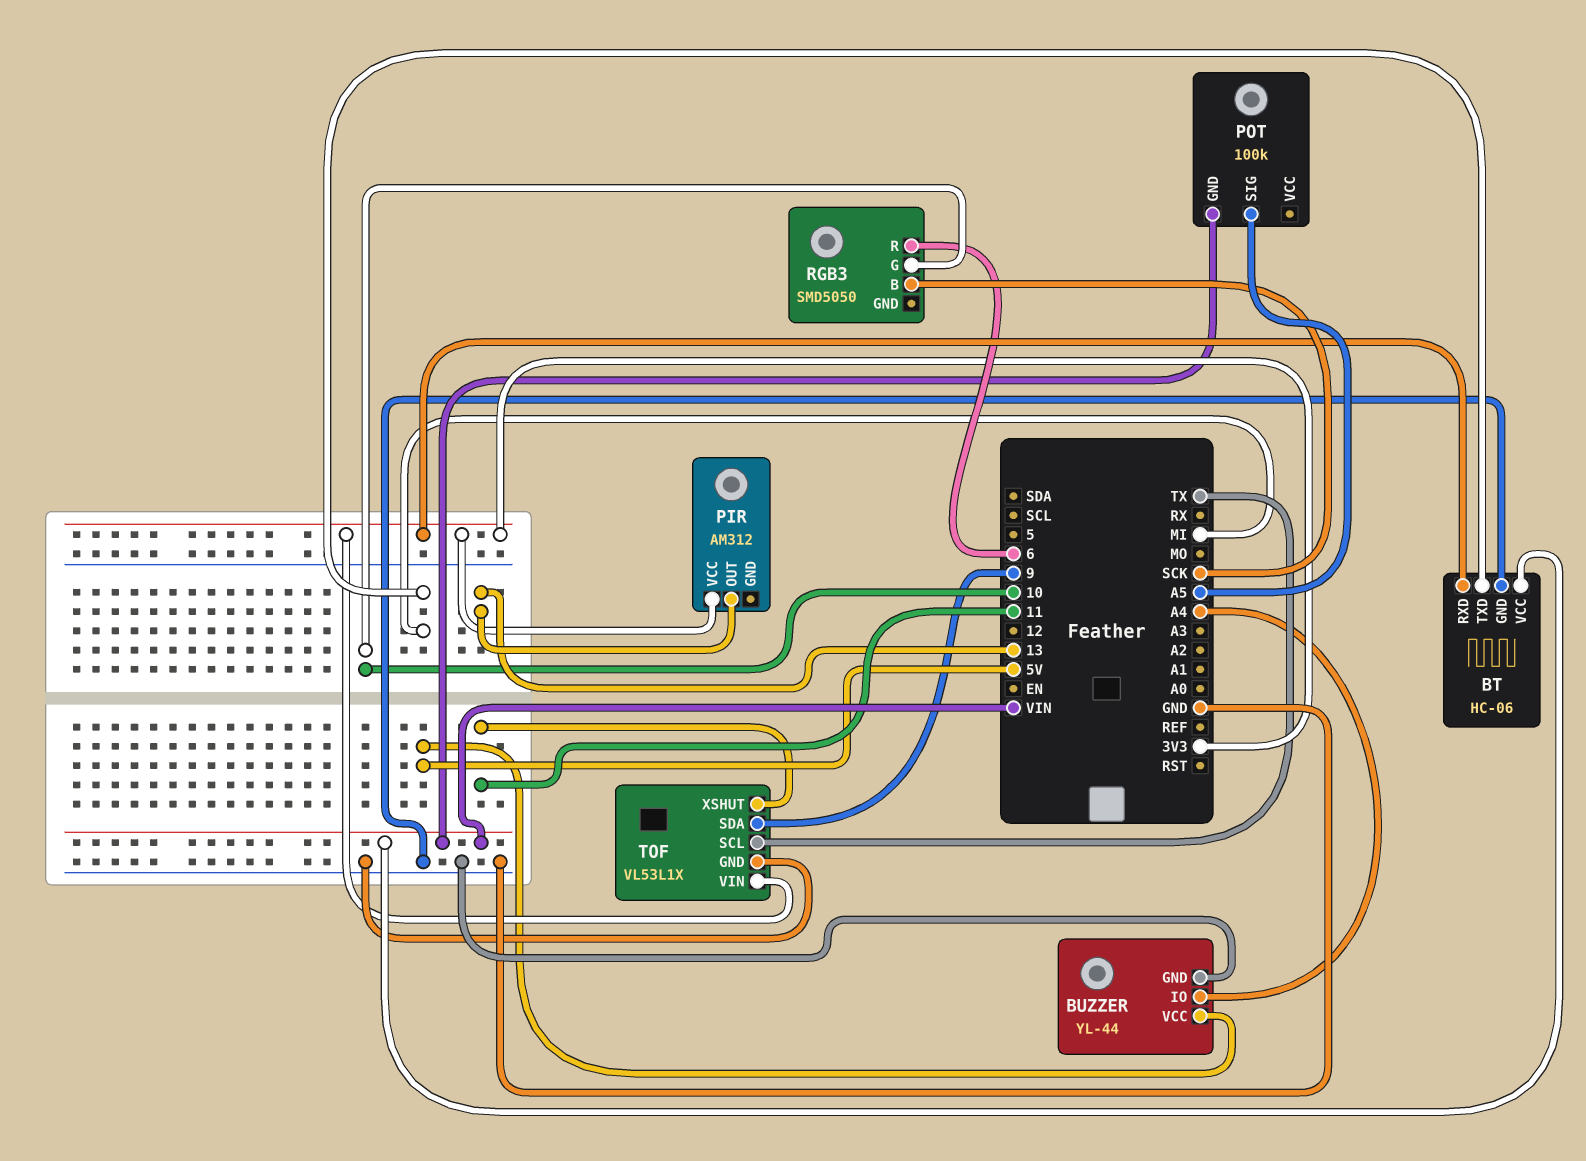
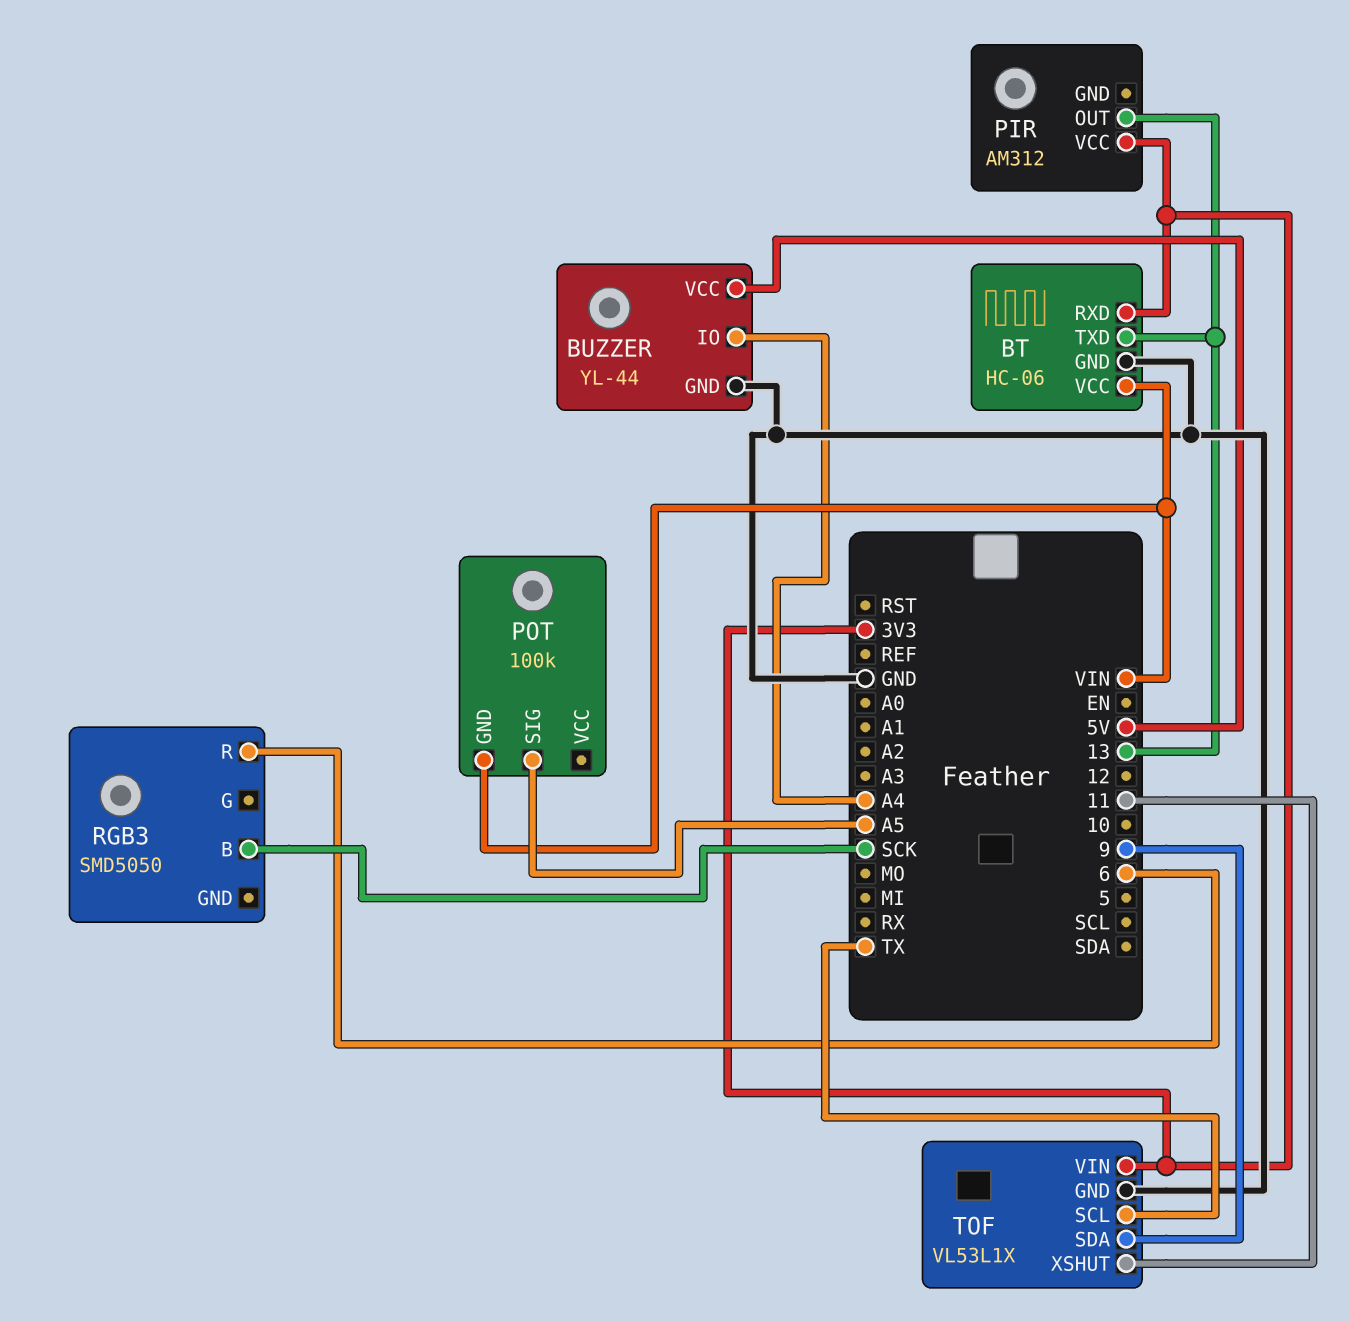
BT pin TXD: MI -> 13
RGB3 pin G: 10 -> none

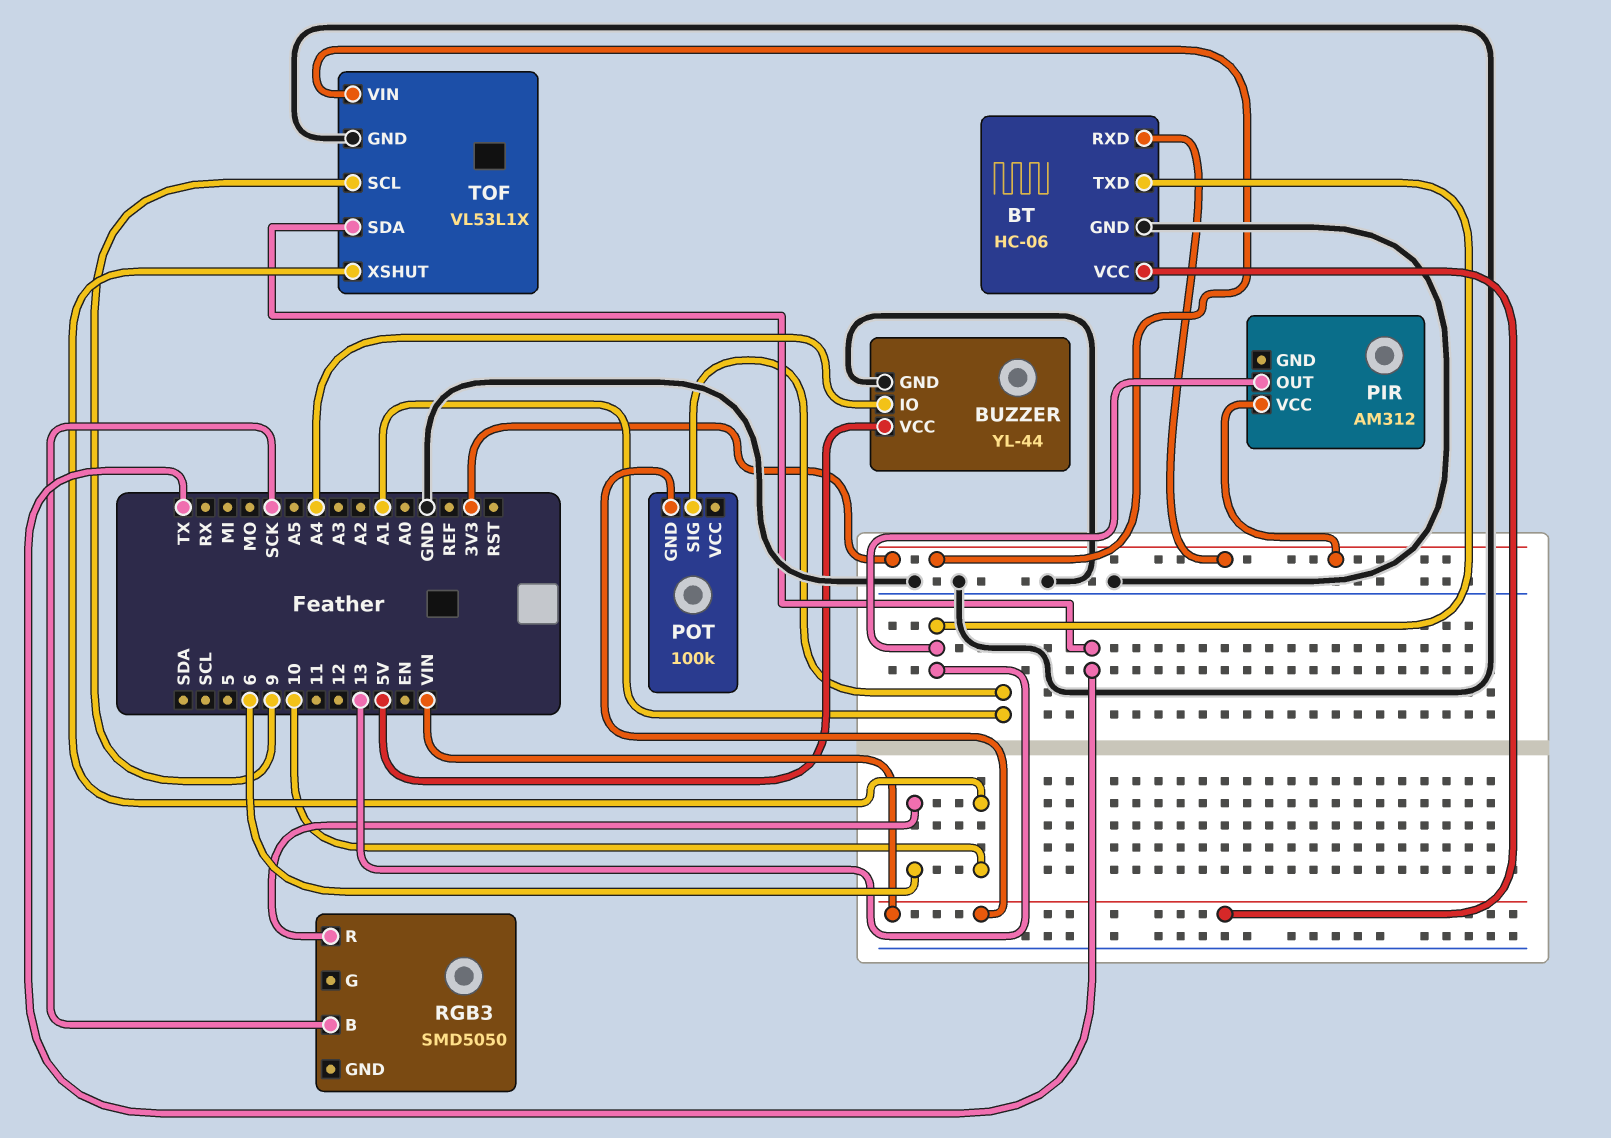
POT pin SIG: A5 -> A1
TOF pin SCL: TX -> 9
TOF pin SDA: 9 -> TX
TOF pin XSHUT: 11 -> 10

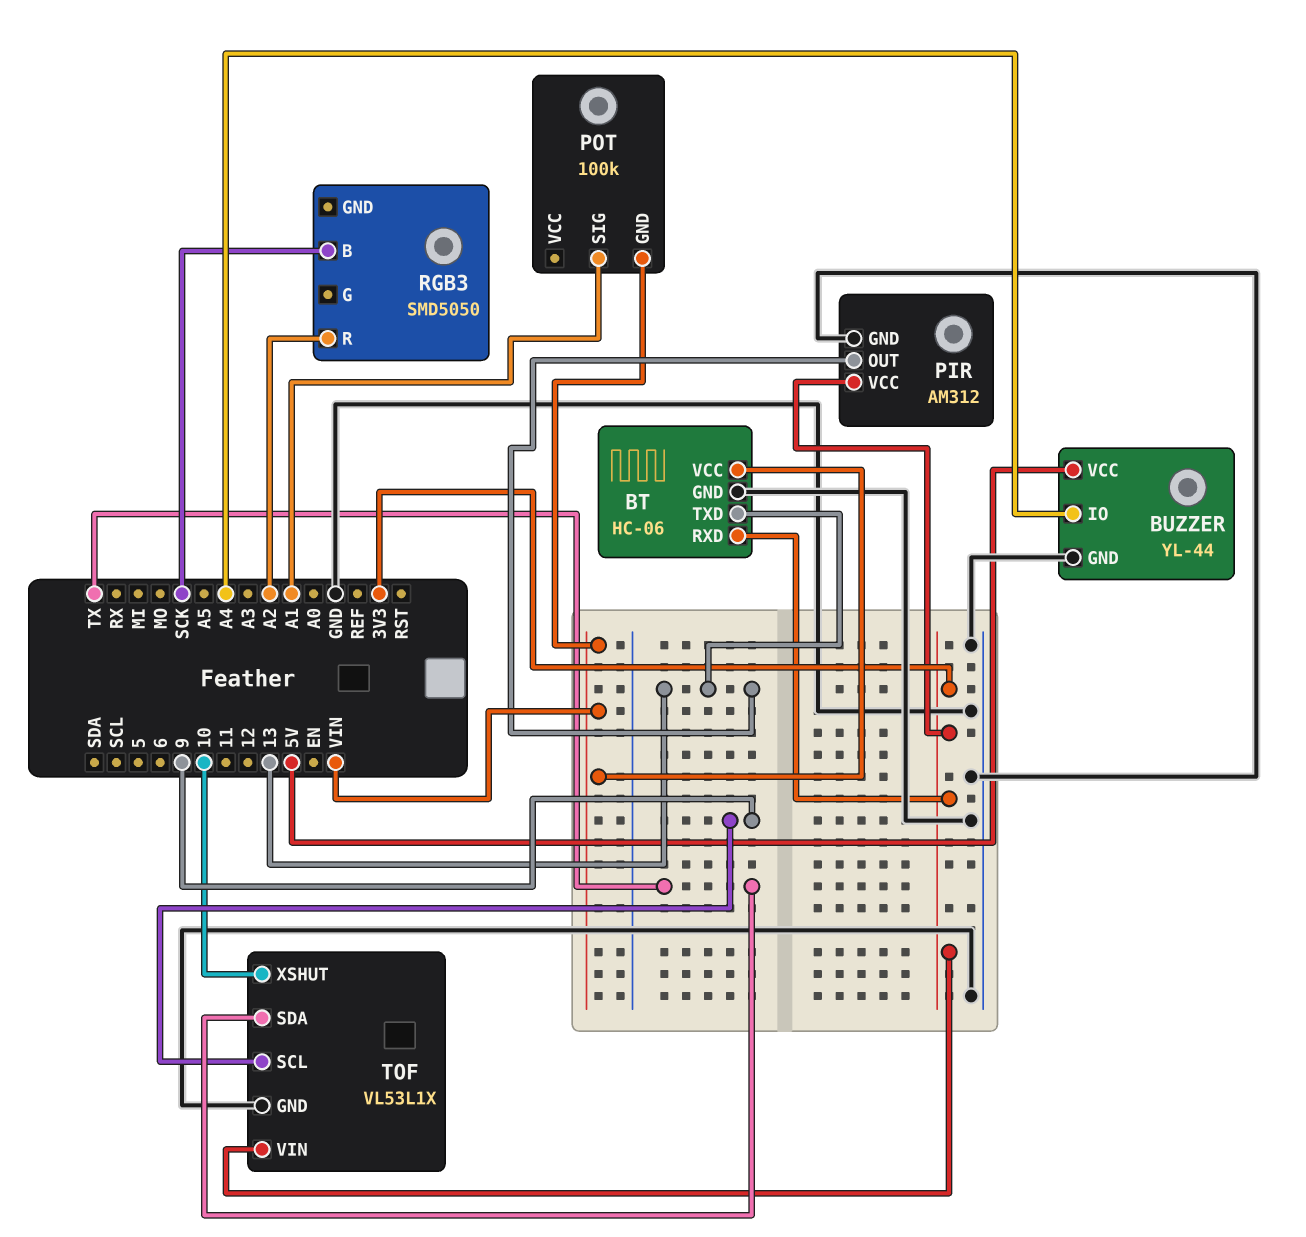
PIR pin GND: none -> GND
RGB3 pin R: 6 -> A2

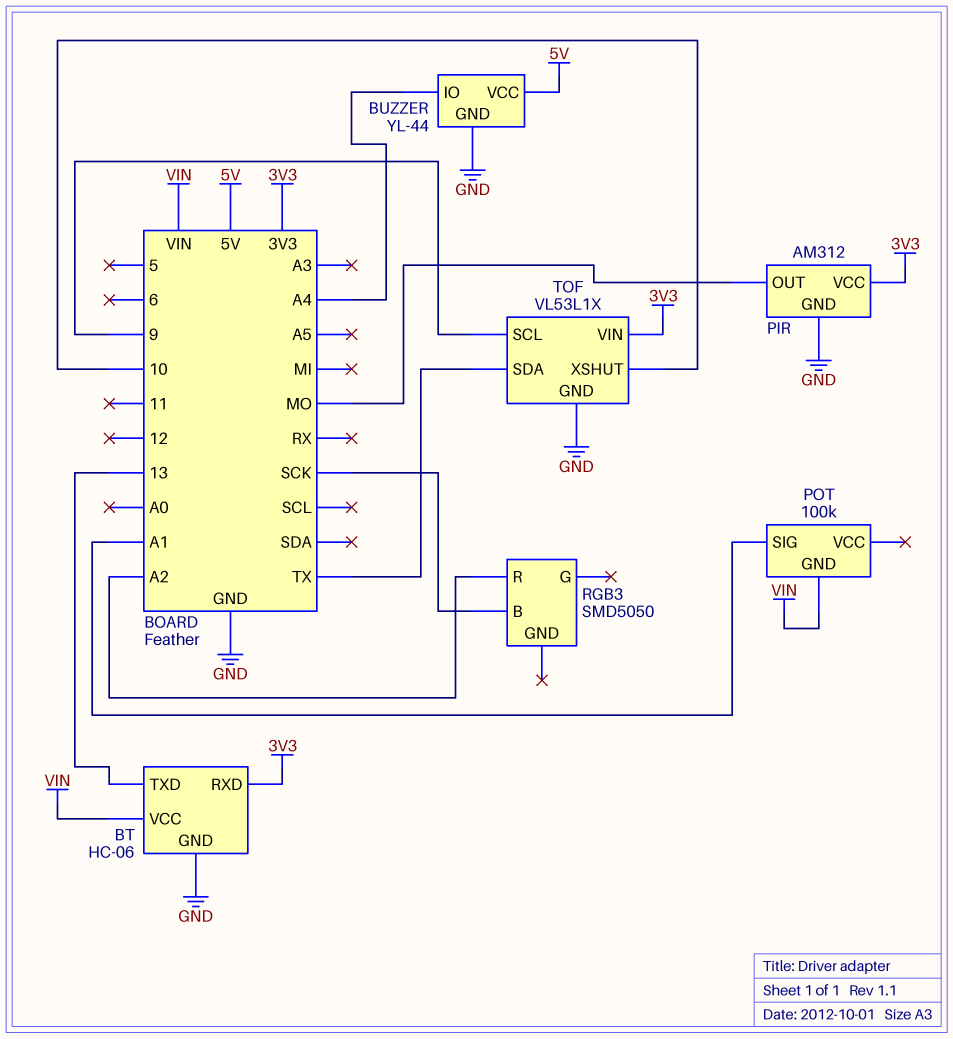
PIR pin OUT: 13 -> MO

